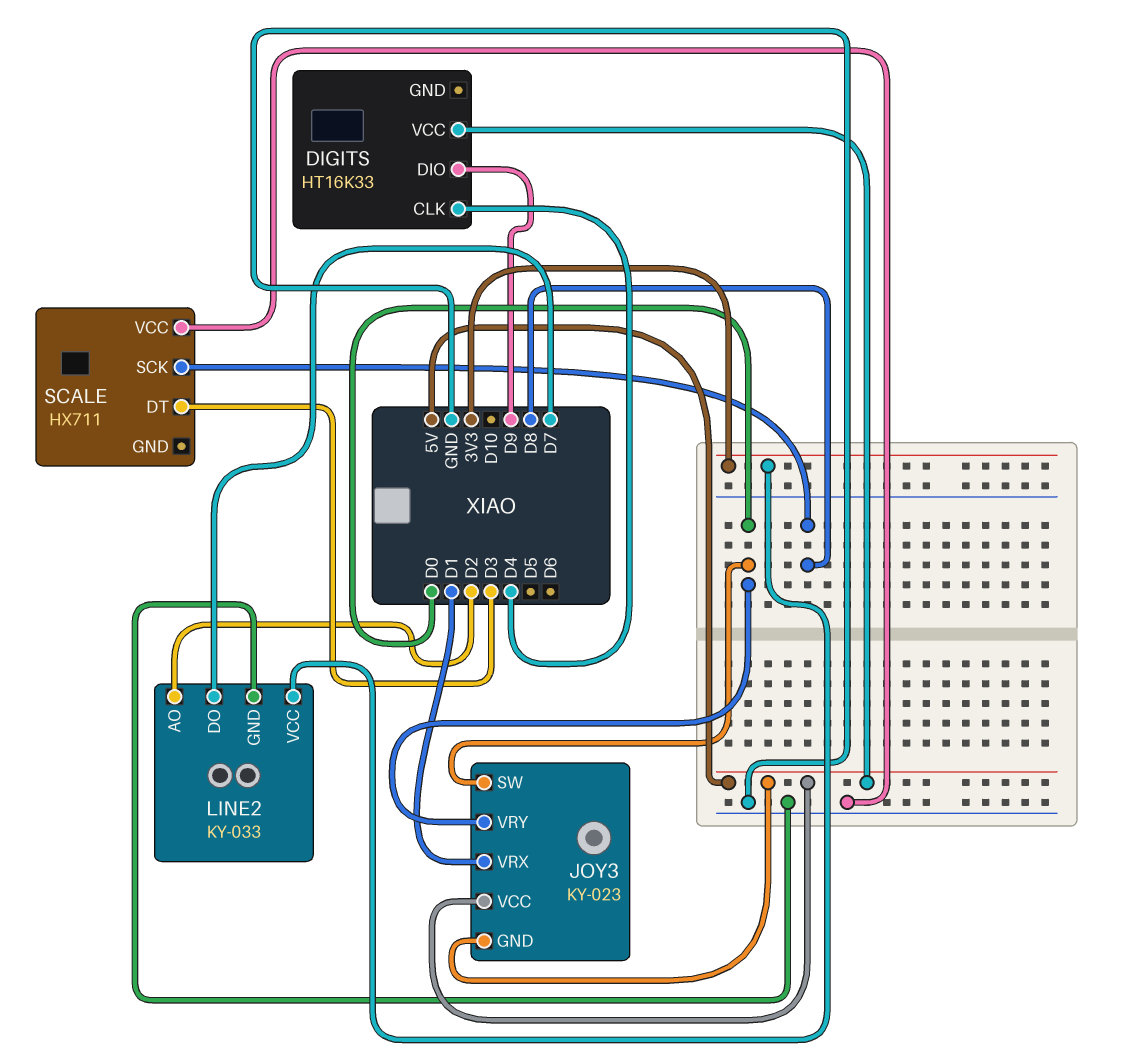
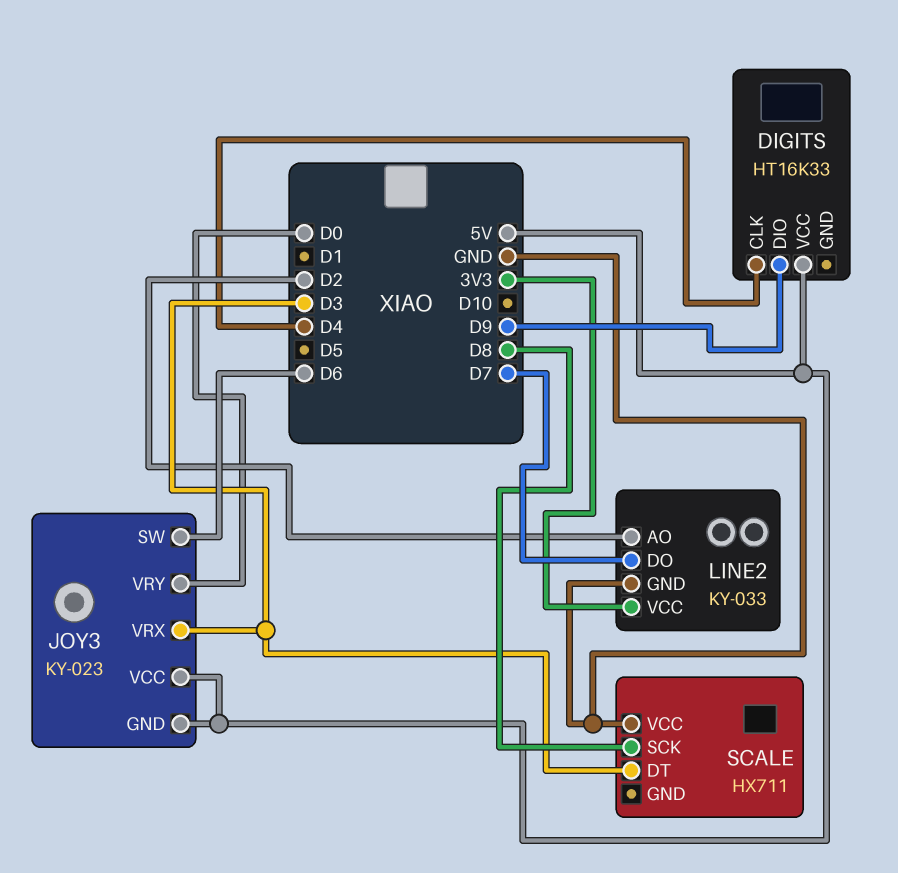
JOY3 pin SW: D0 -> D6
JOY3 pin VRX: D1 -> D3

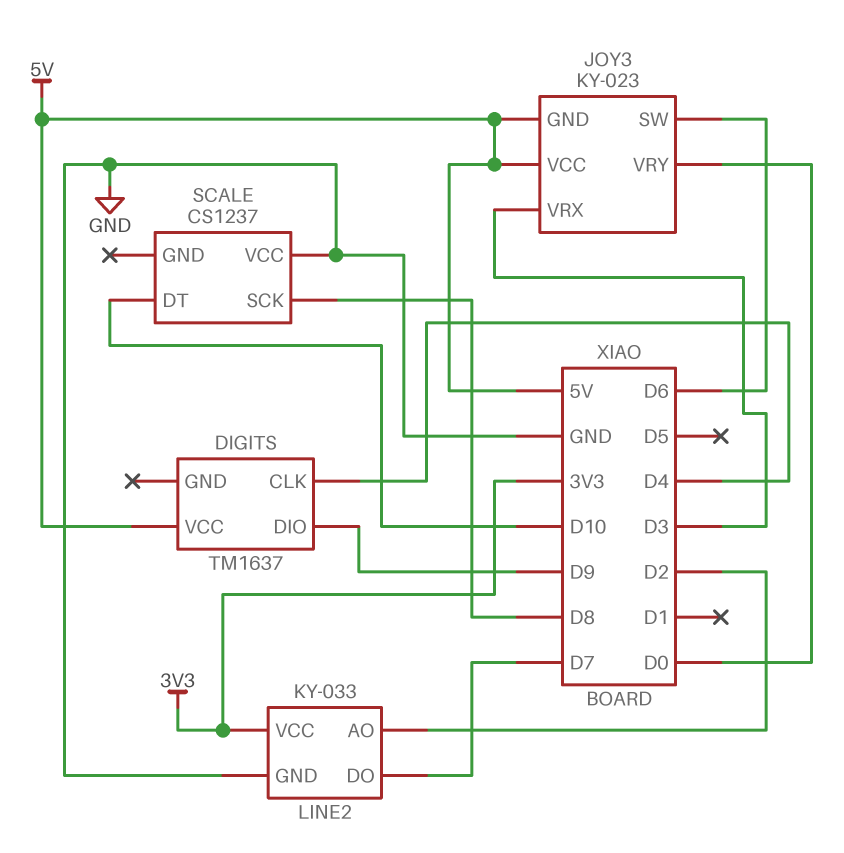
DIGITS: HT16K33 -> TM1637
SCALE: HX711 -> CS1237
SCALE pin DT: D3 -> D10

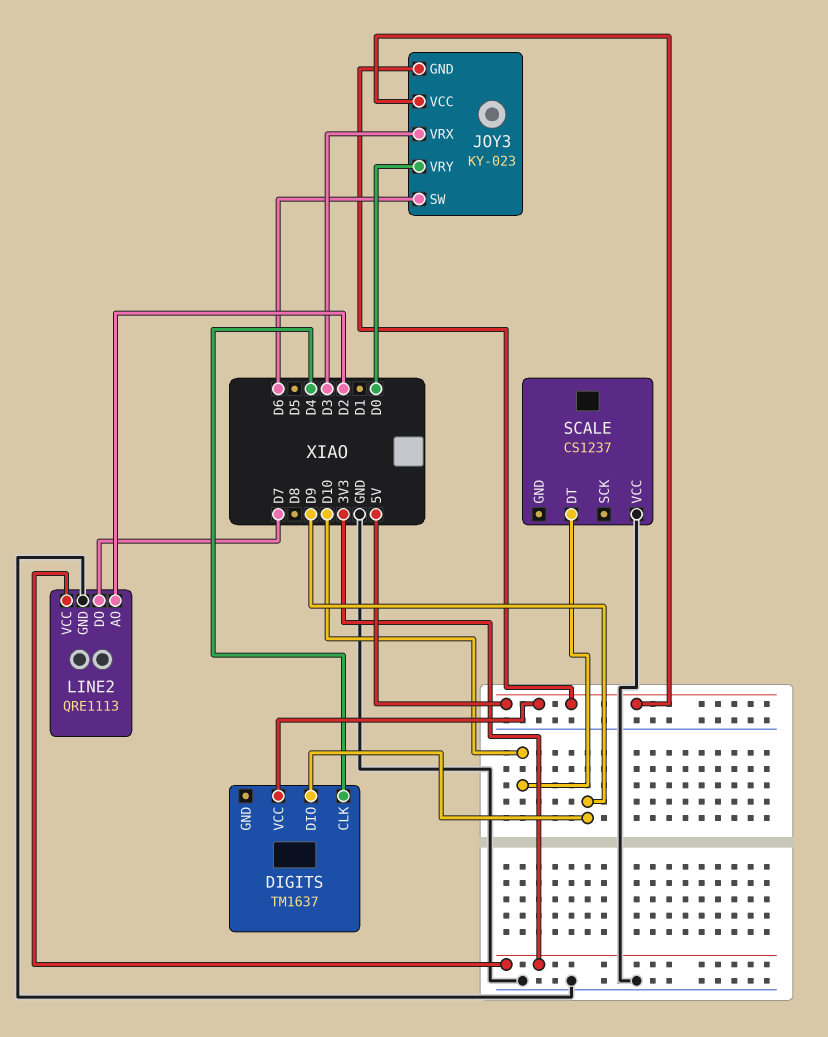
LINE2: KY-033 -> QRE1113
SCALE pin SCK: D8 -> none

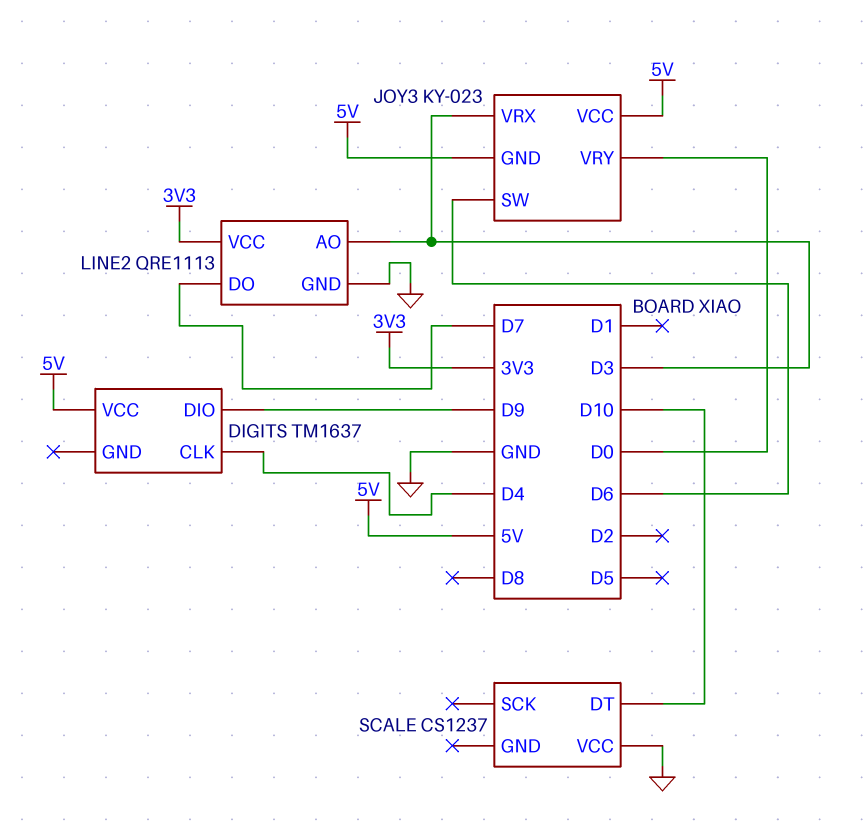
LINE2 pin AO: D2 -> D3

